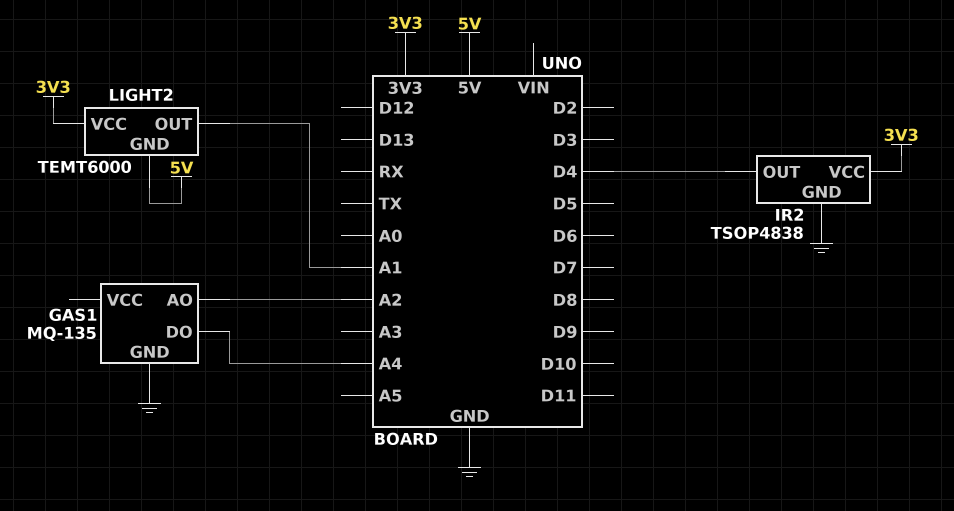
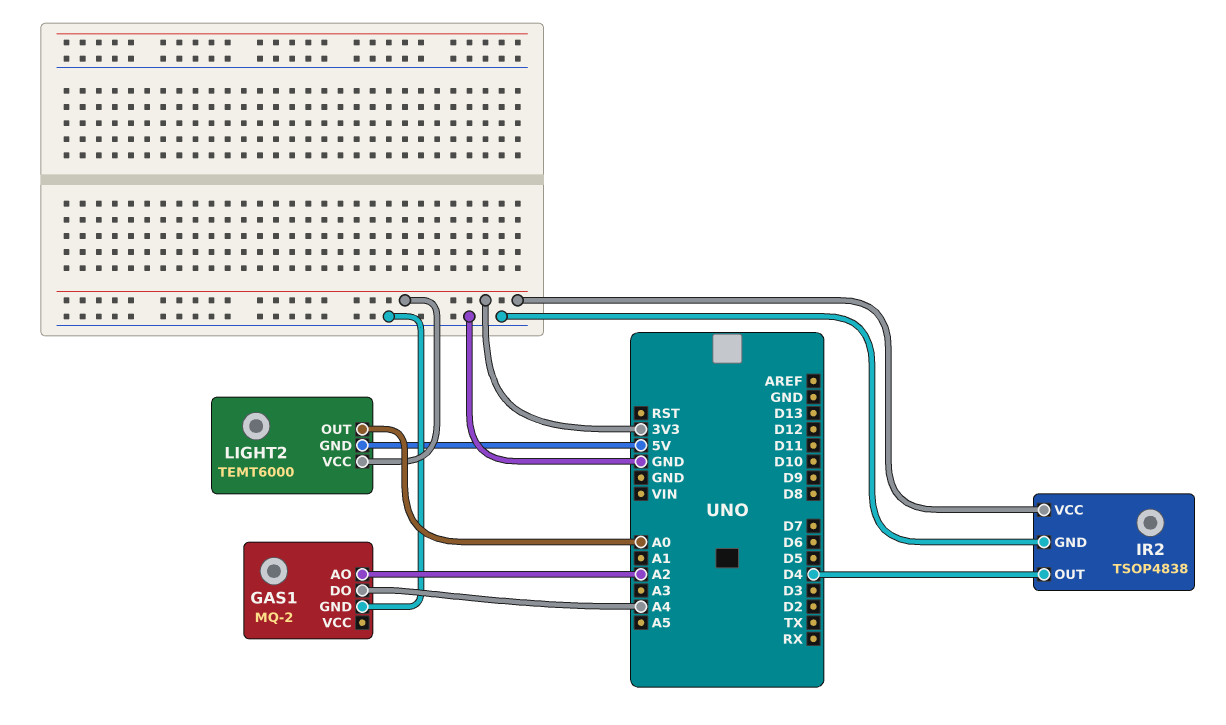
GAS1: MQ-135 -> MQ-2
LIGHT2 pin OUT: A1 -> A0

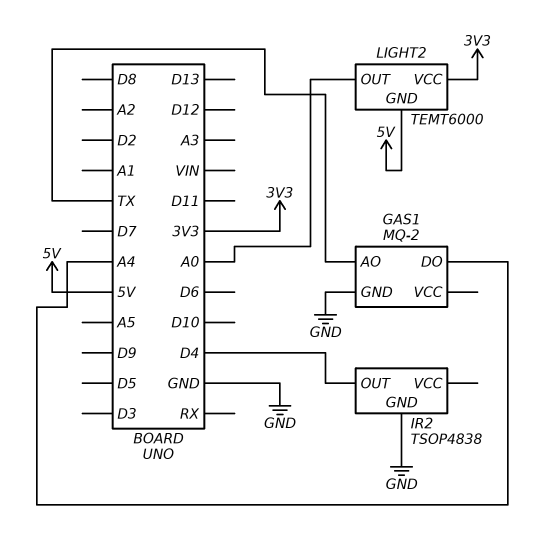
GAS1 pin AO: A2 -> TX
IR2 pin VCC: 3V3 -> none

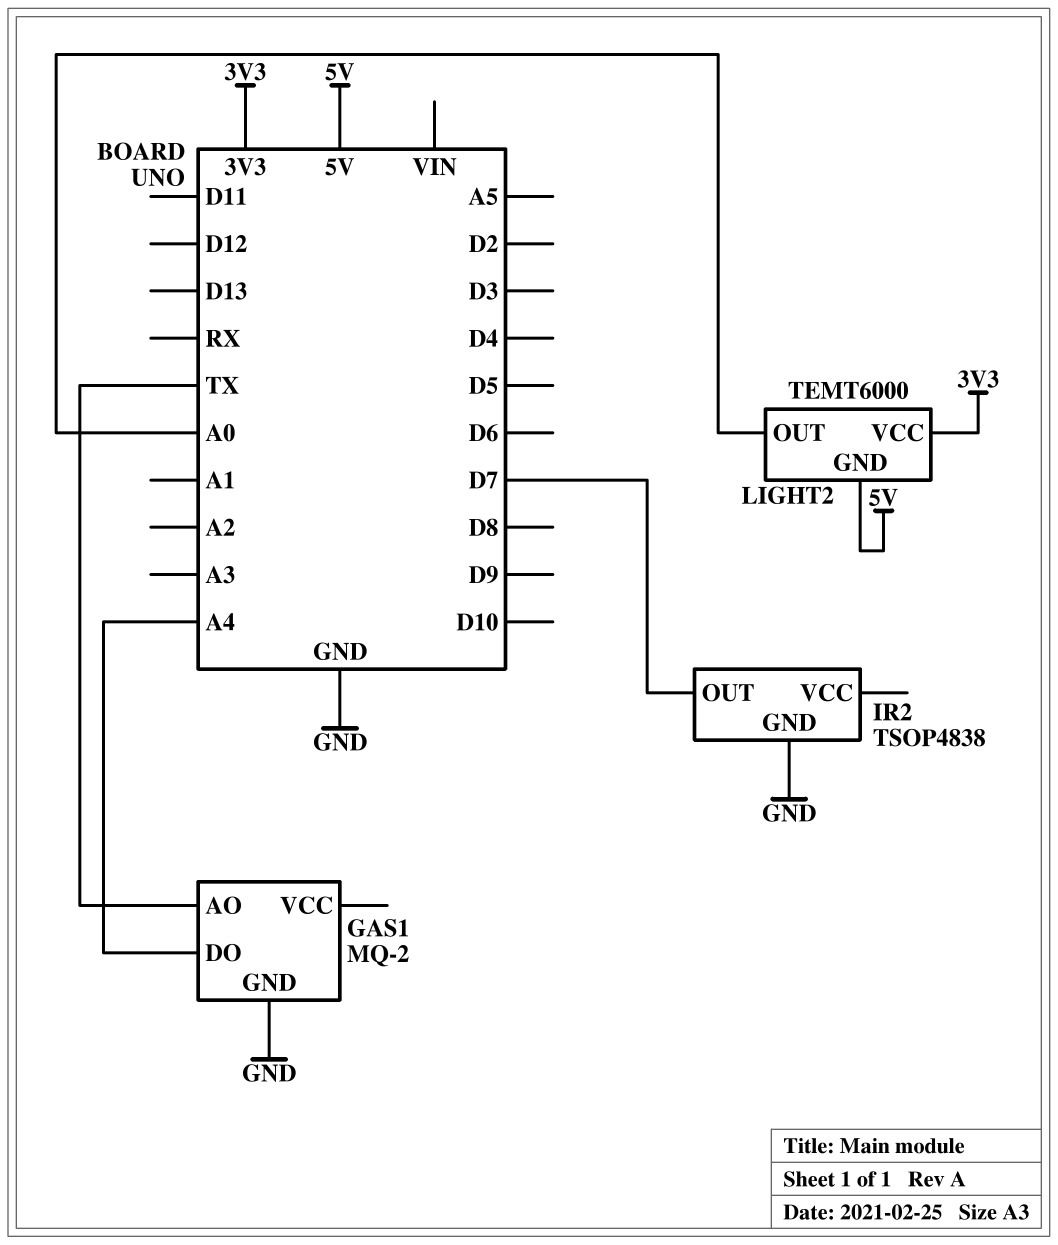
IR2 pin OUT: D4 -> D7

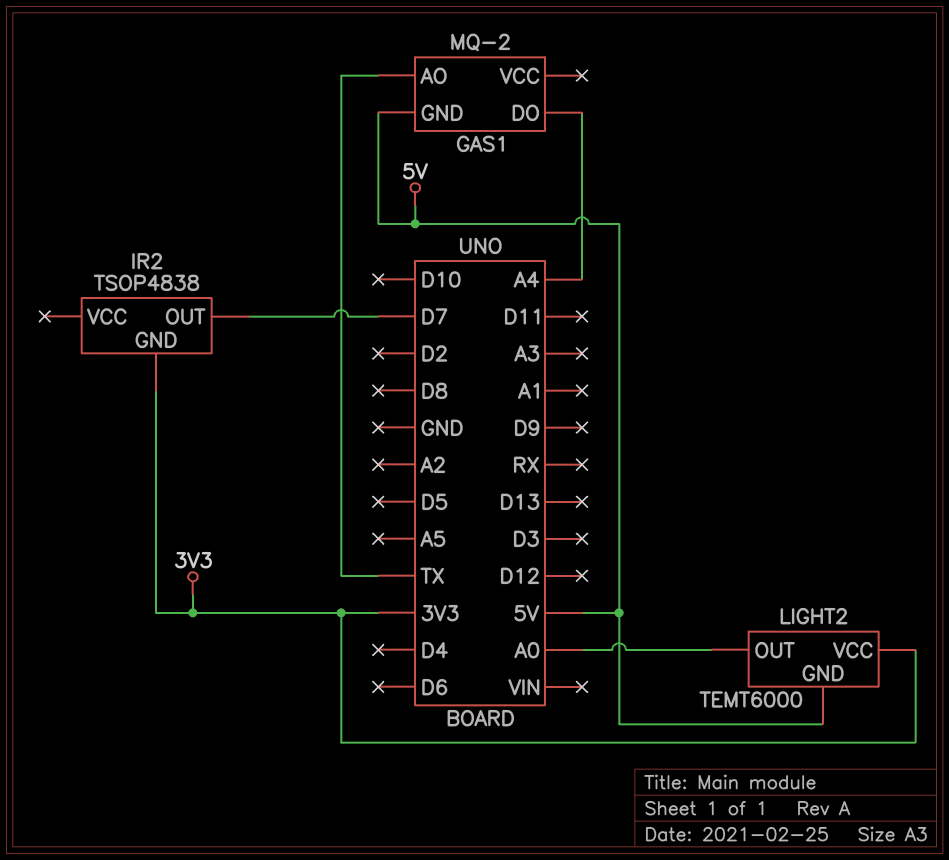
GAS1 pin GND: GND -> 5V
IR2 pin GND: GND -> 3V3

